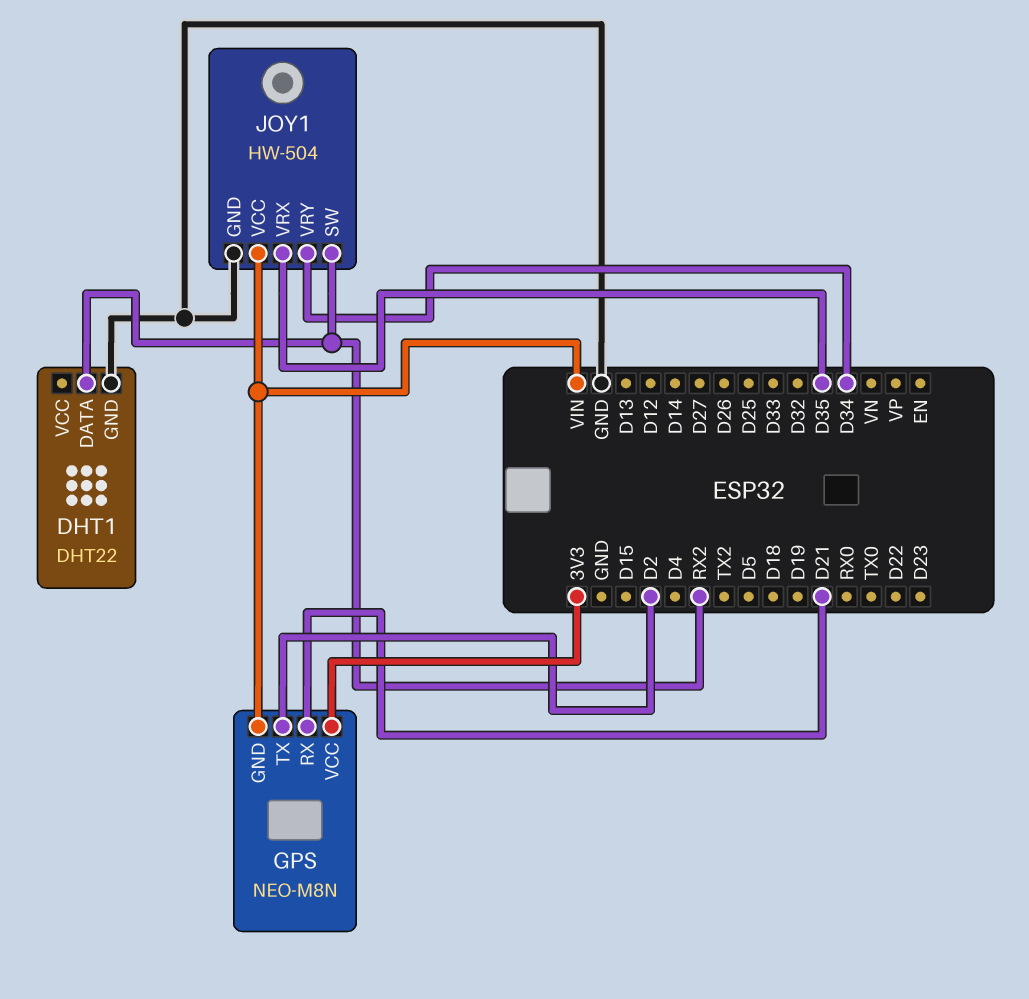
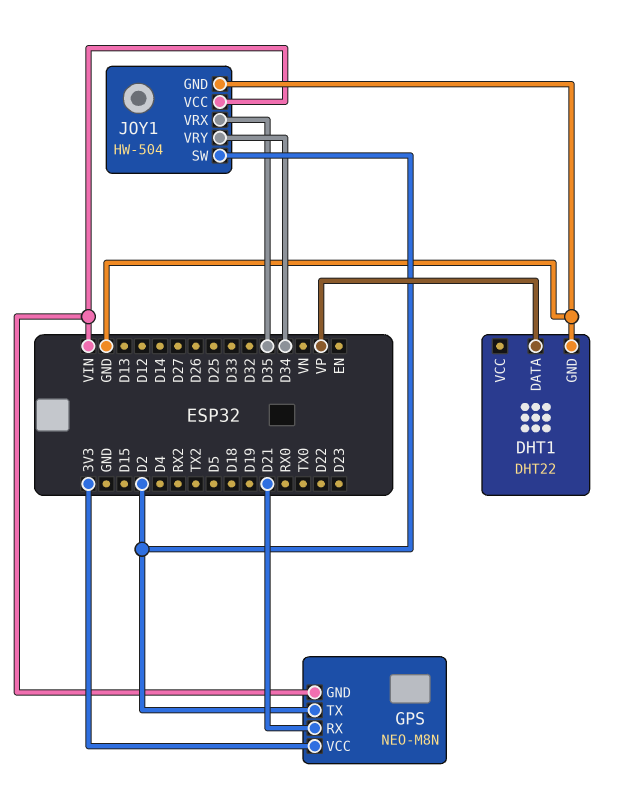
DHT1 pin DATA: RX2 -> VP
JOY1 pin SW: RX2 -> D2

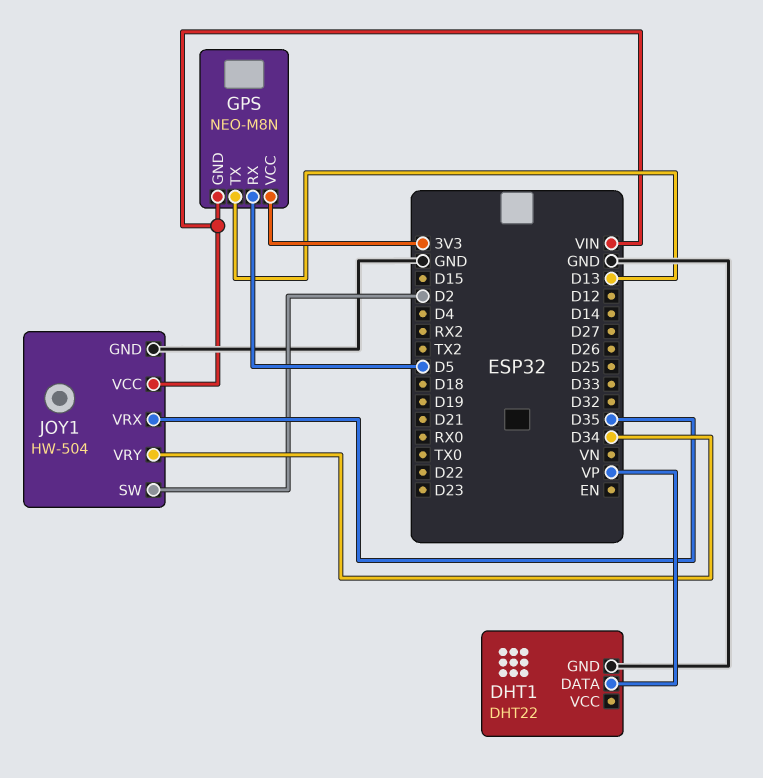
GPS pin RX: D21 -> D5
GPS pin TX: D2 -> D13

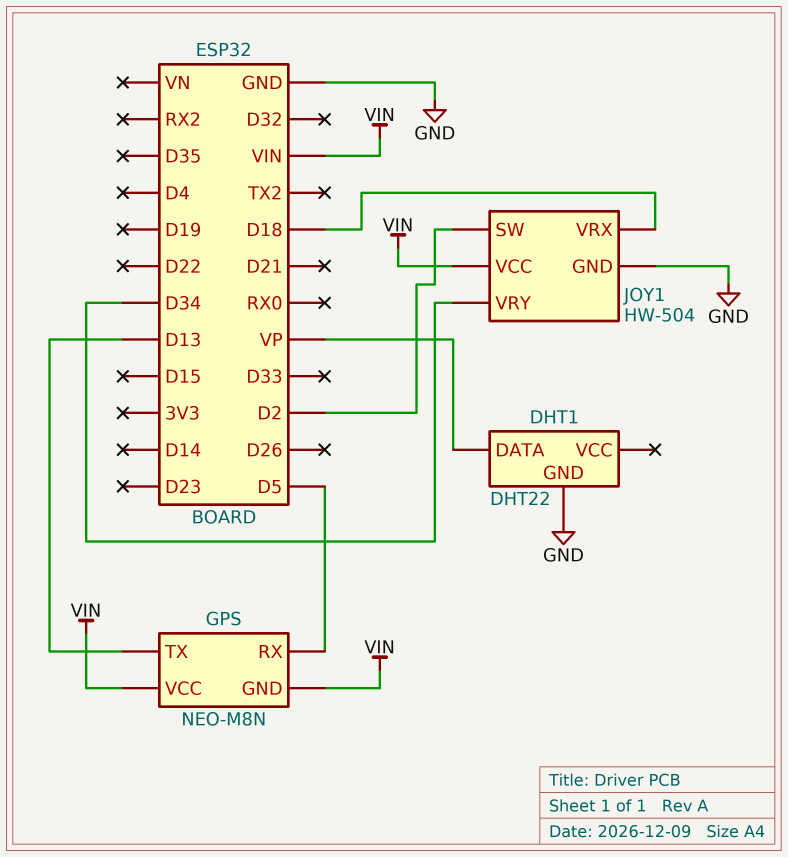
GPS pin VCC: 3V3 -> VIN
JOY1 pin VRX: D35 -> D18

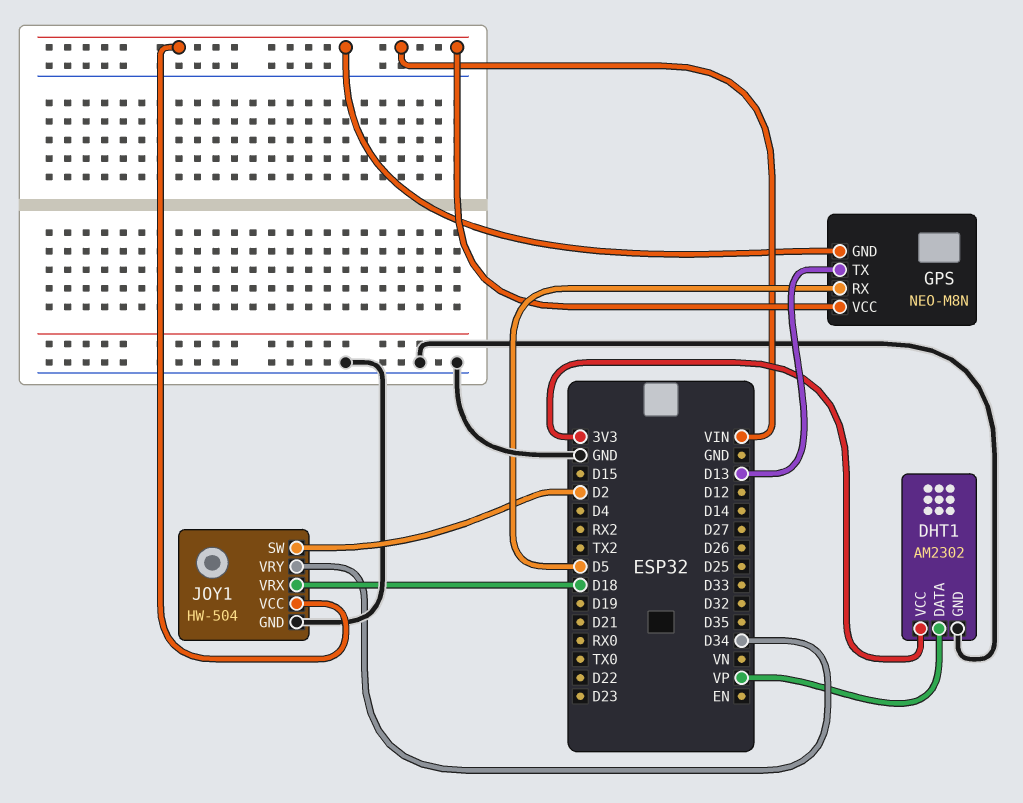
DHT1: DHT22 -> AM2302
DHT1 pin VCC: none -> 3V3

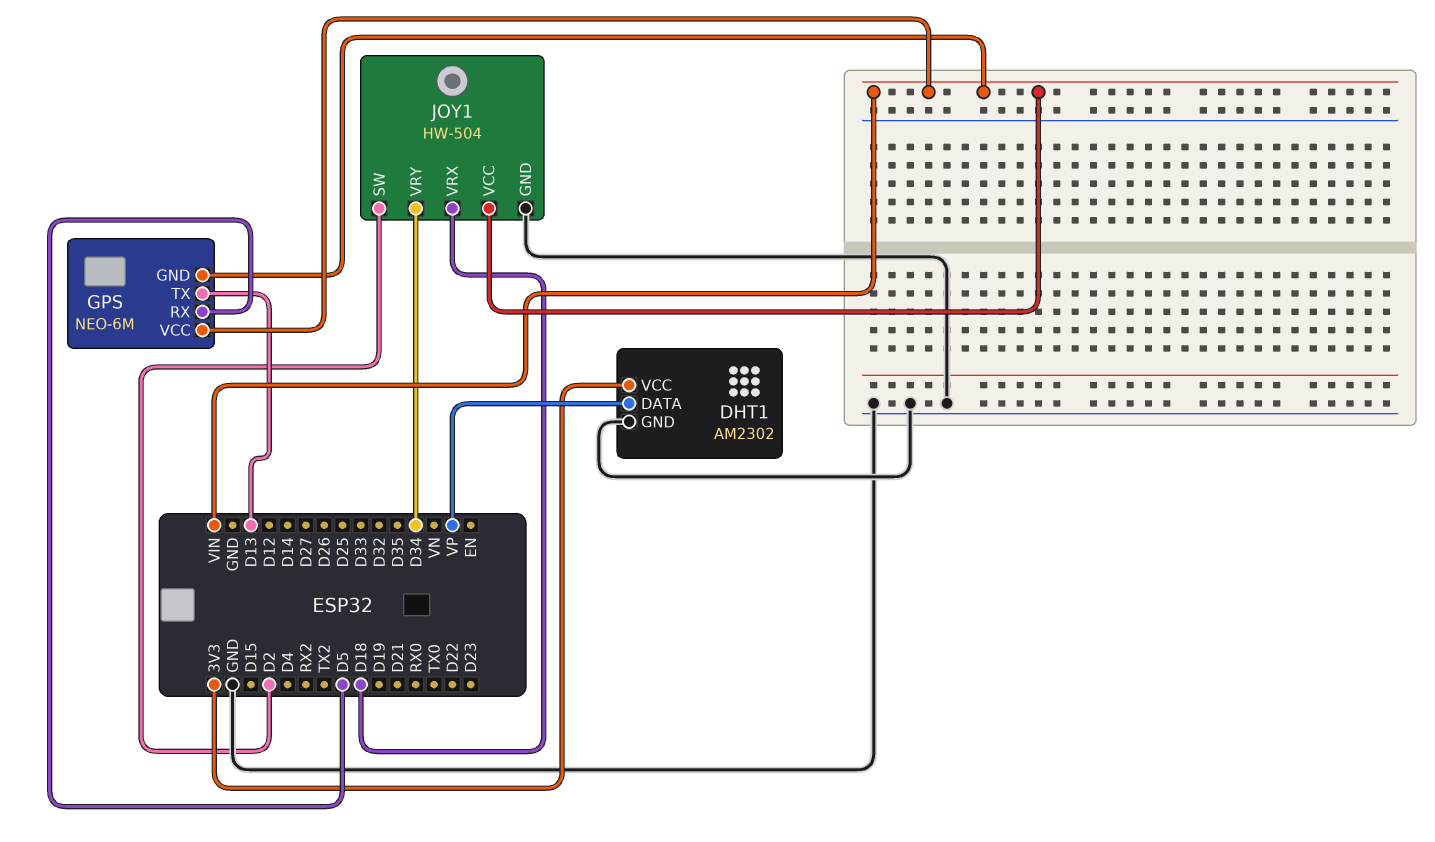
GPS: NEO-M8N -> NEO-6M

